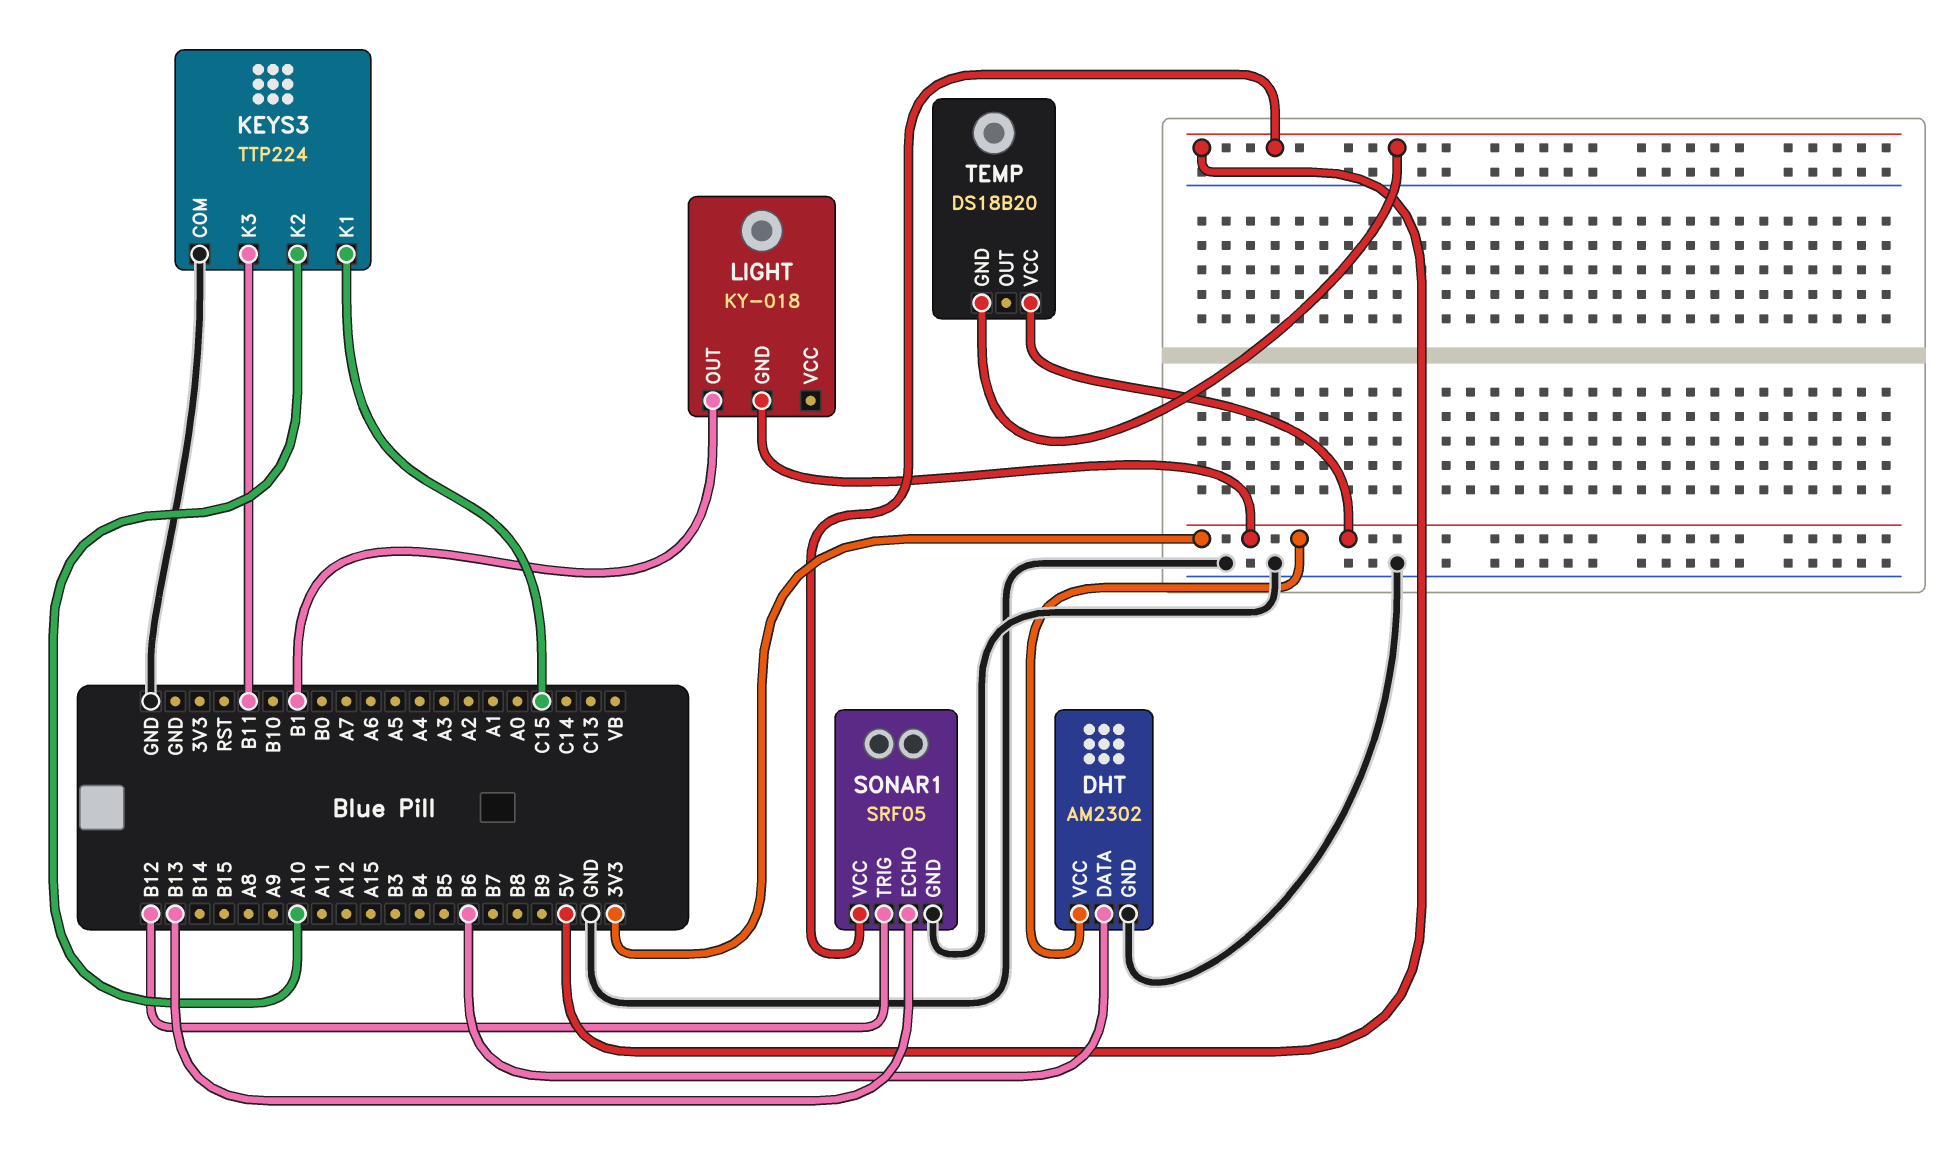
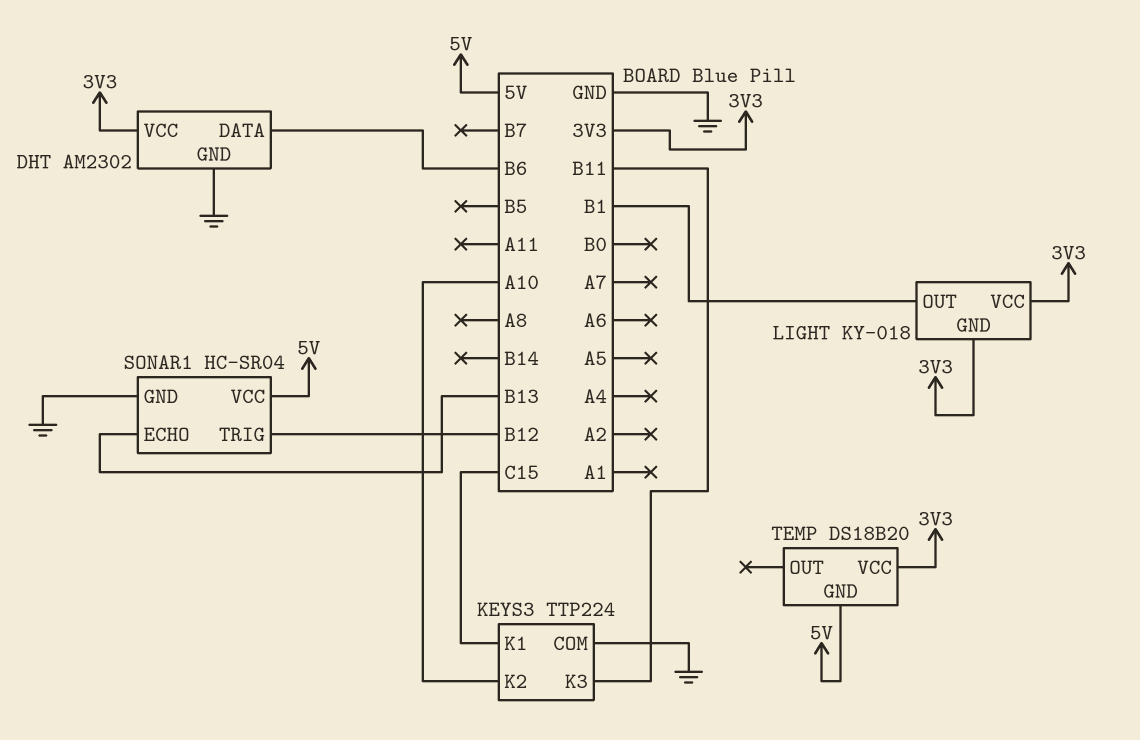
LIGHT pin VCC: none -> 3V3
SONAR1: SRF05 -> HC-SR04

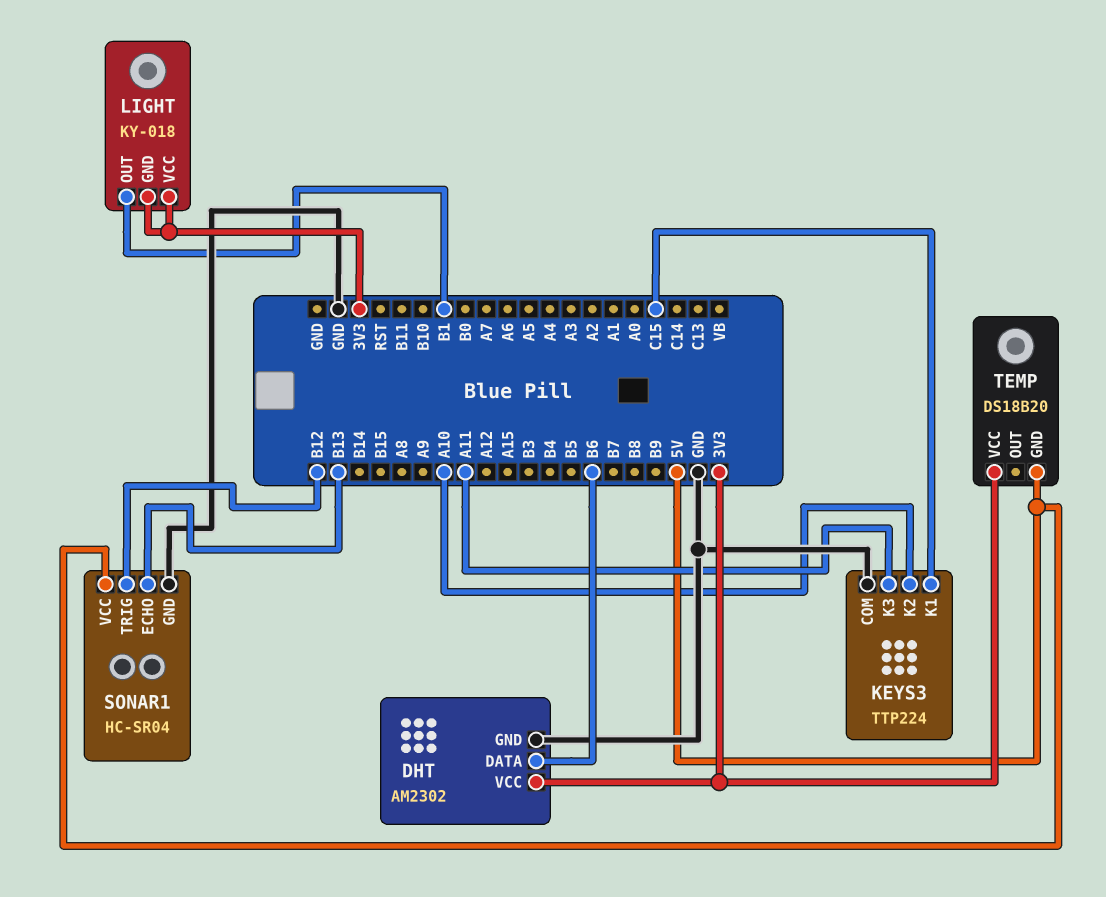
KEYS3 pin K3: B11 -> A11

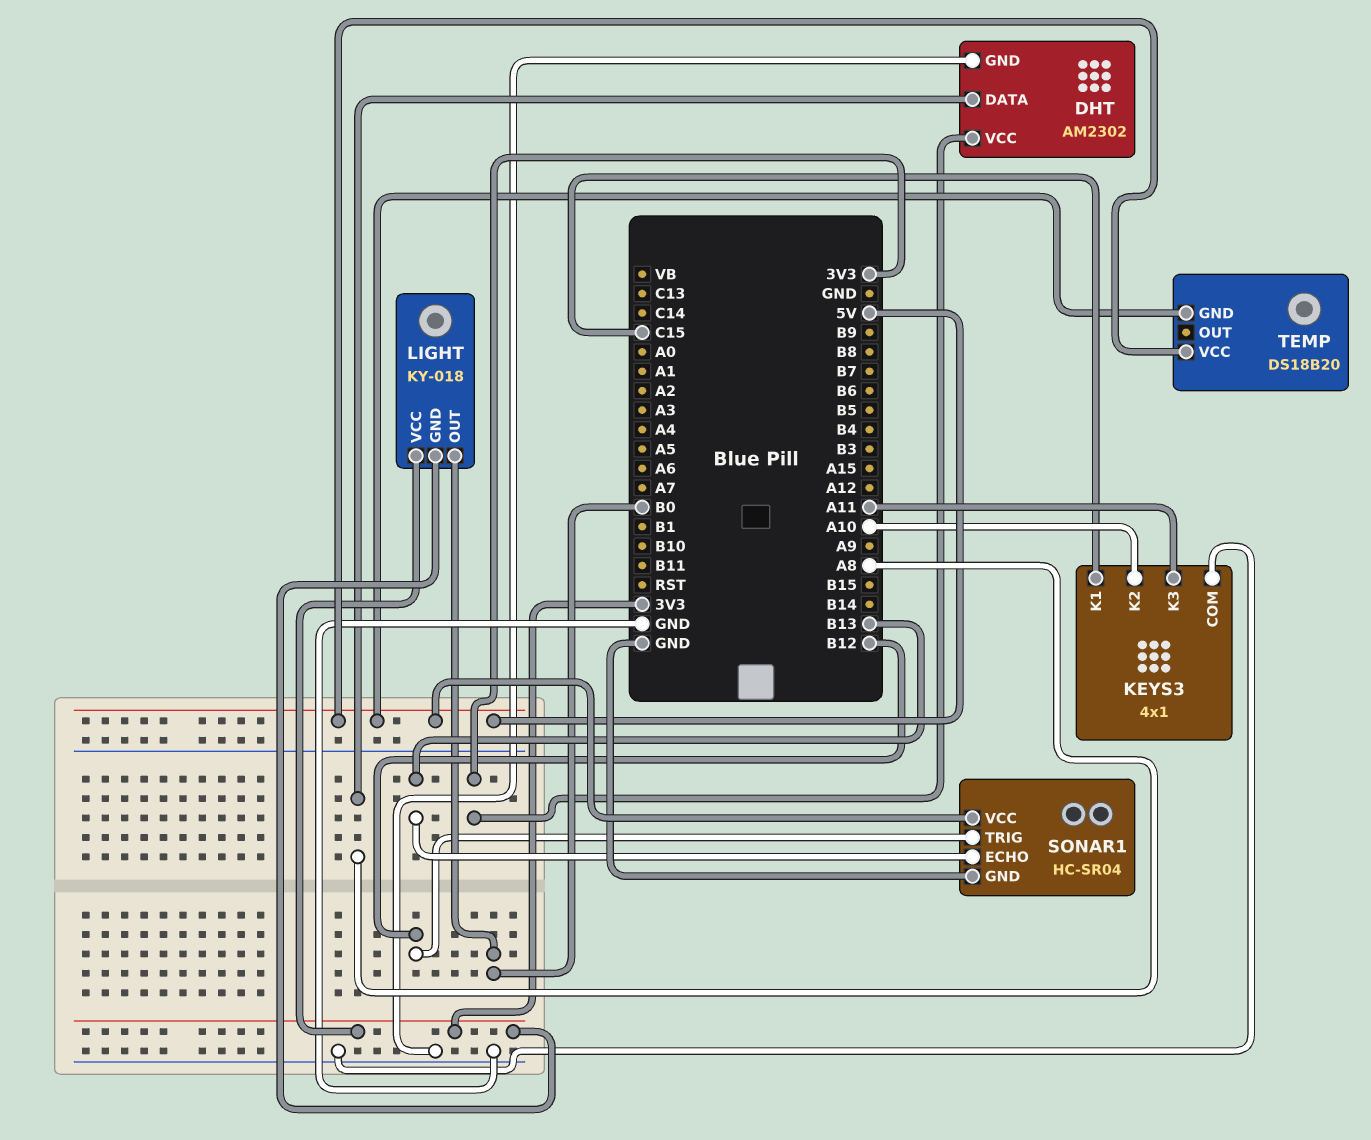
DHT pin DATA: B6 -> A8
KEYS3: TTP224 -> 4x1
LIGHT pin OUT: B1 -> B0
TEMP pin VCC: 3V3 -> 5V

